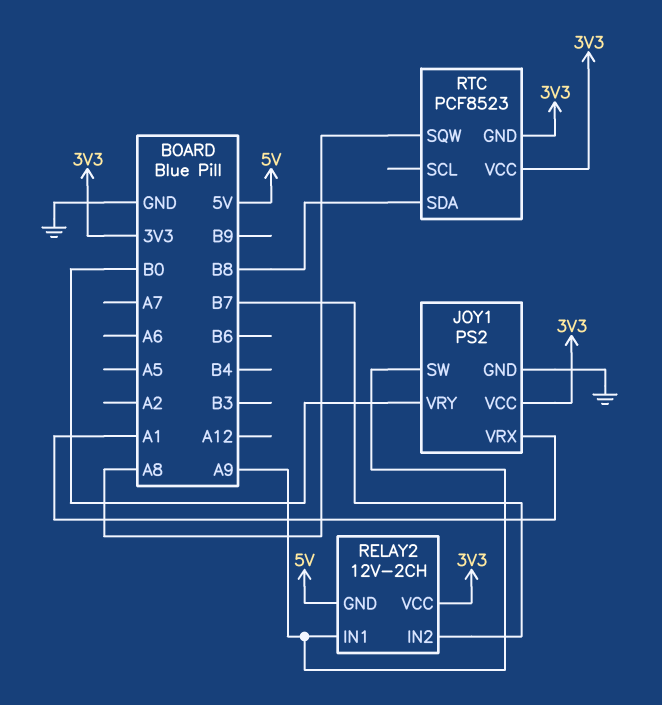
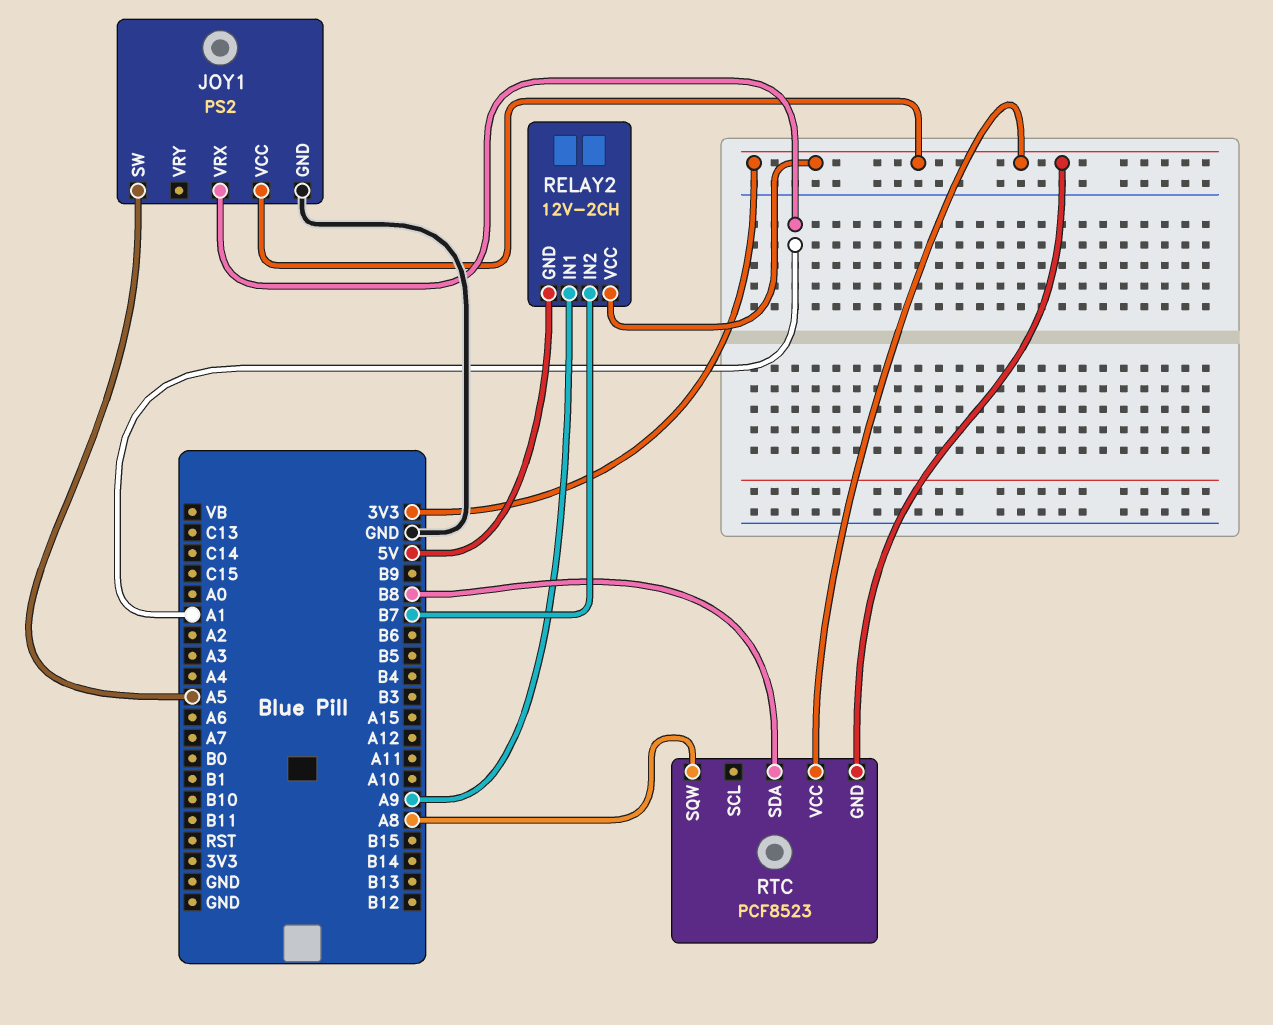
JOY1 pin SW: A9 -> A5
JOY1 pin VRY: B0 -> none

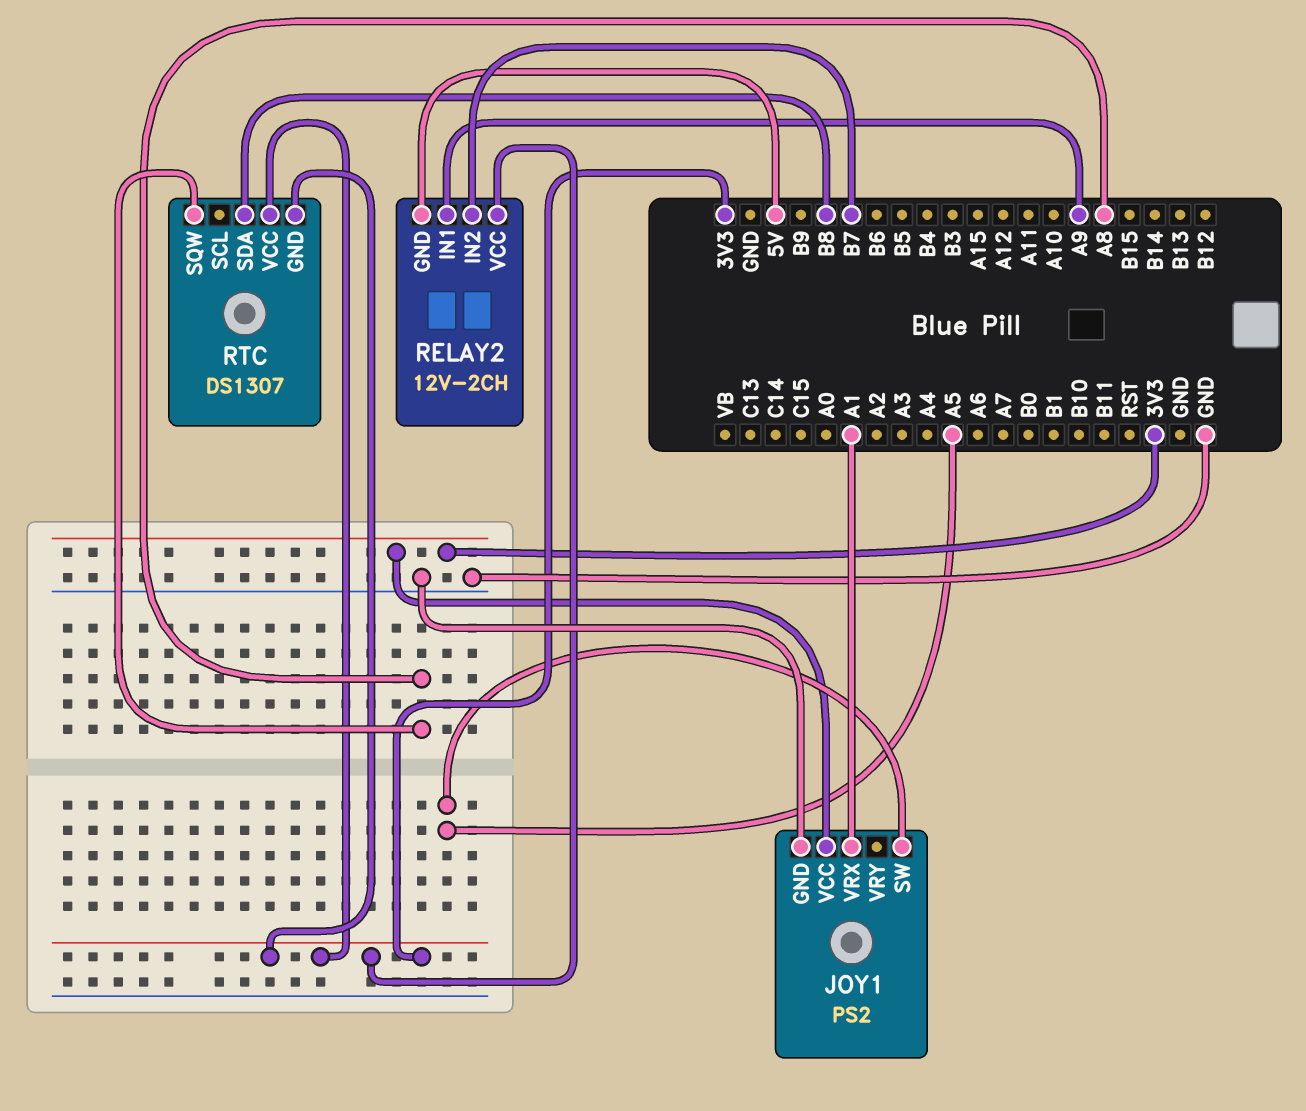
RTC: PCF8523 -> DS1307

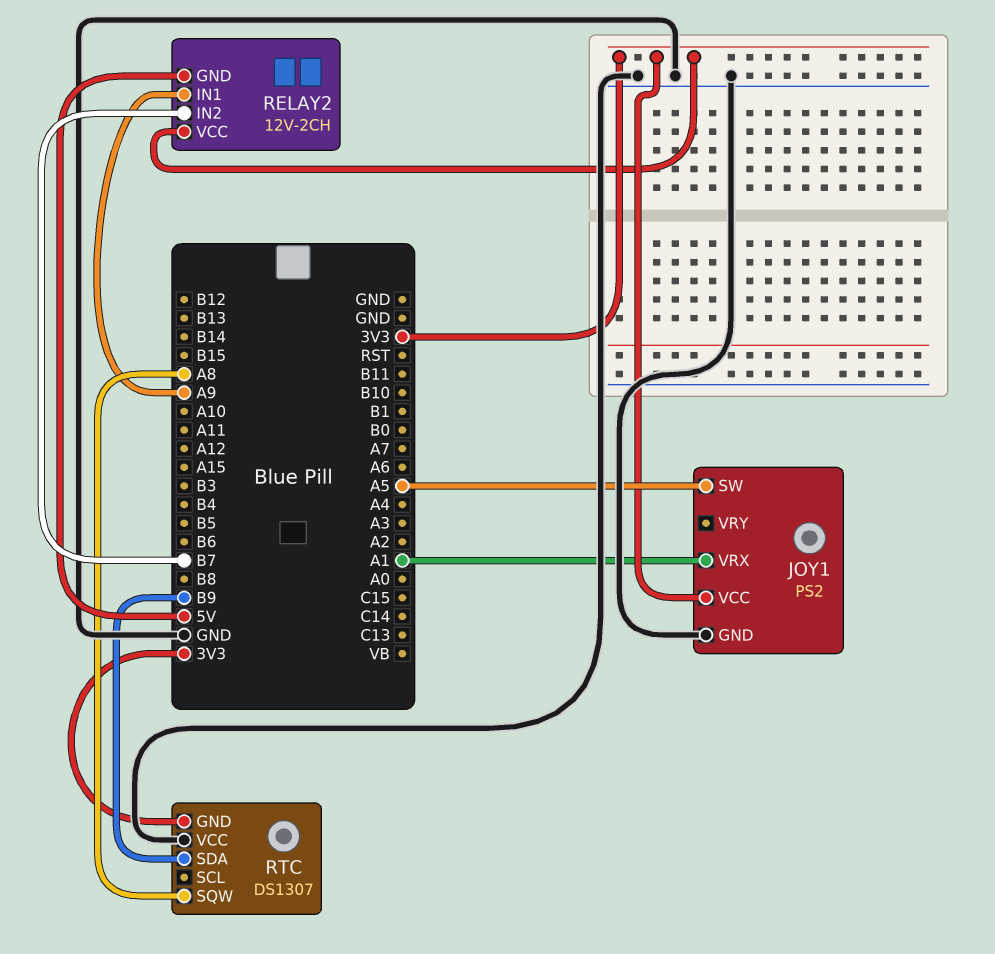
RTC pin SDA: B8 -> B9
RTC pin VCC: 3V3 -> GND

